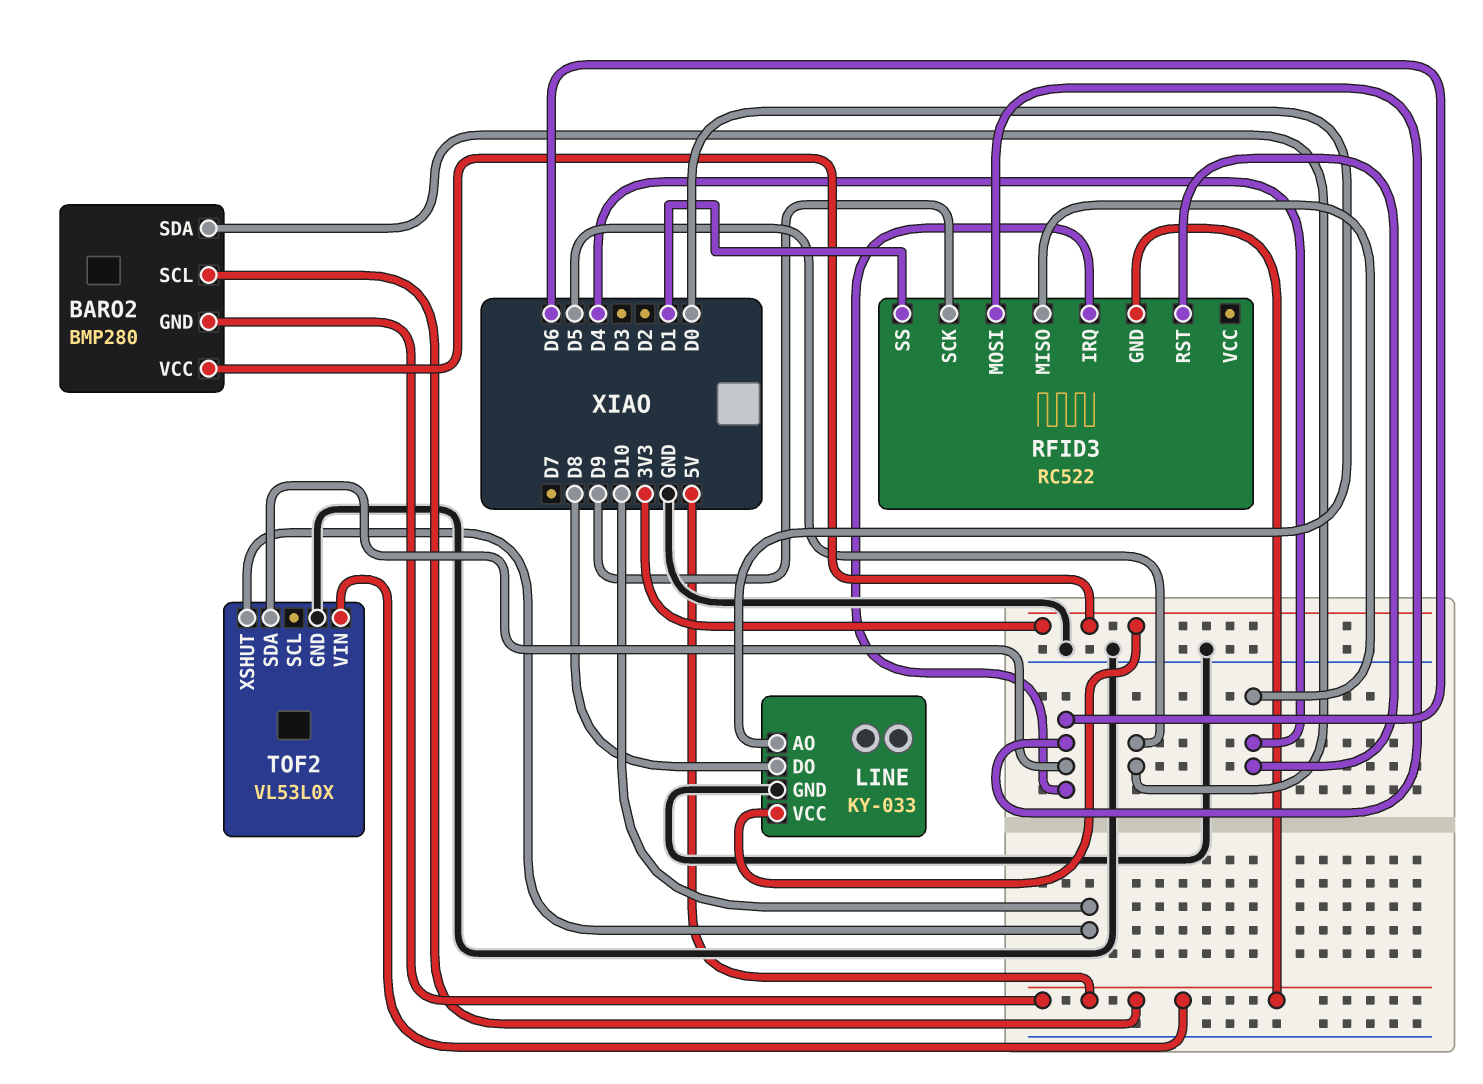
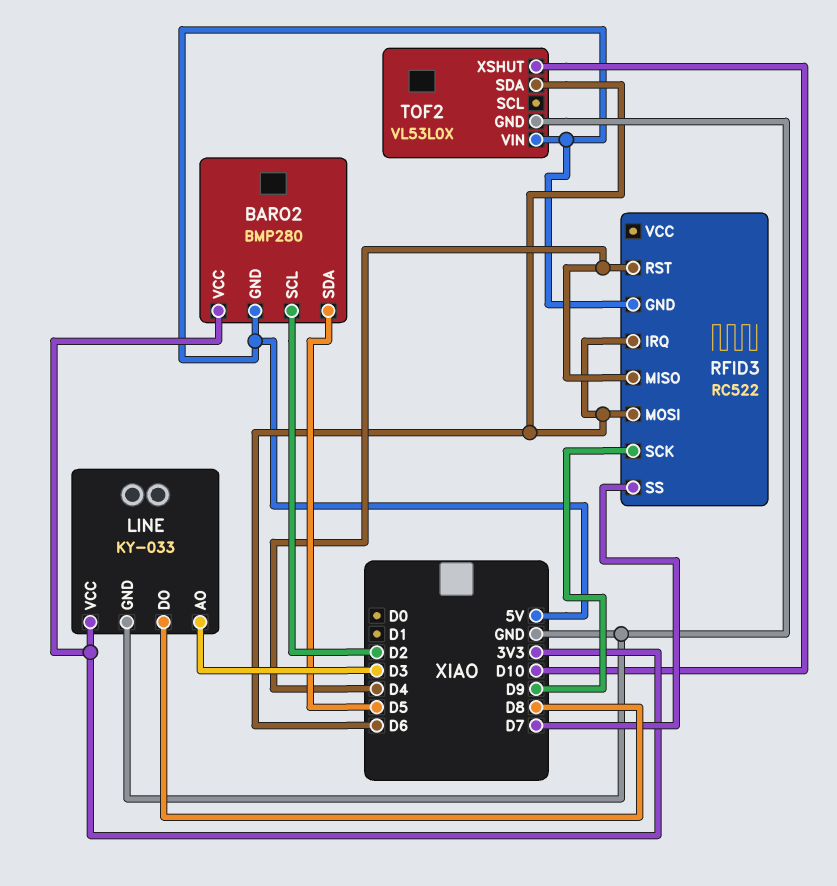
BARO2 pin SCL: 5V -> D2
LINE pin AO: D0 -> D3
RFID3 pin SS: D1 -> D7

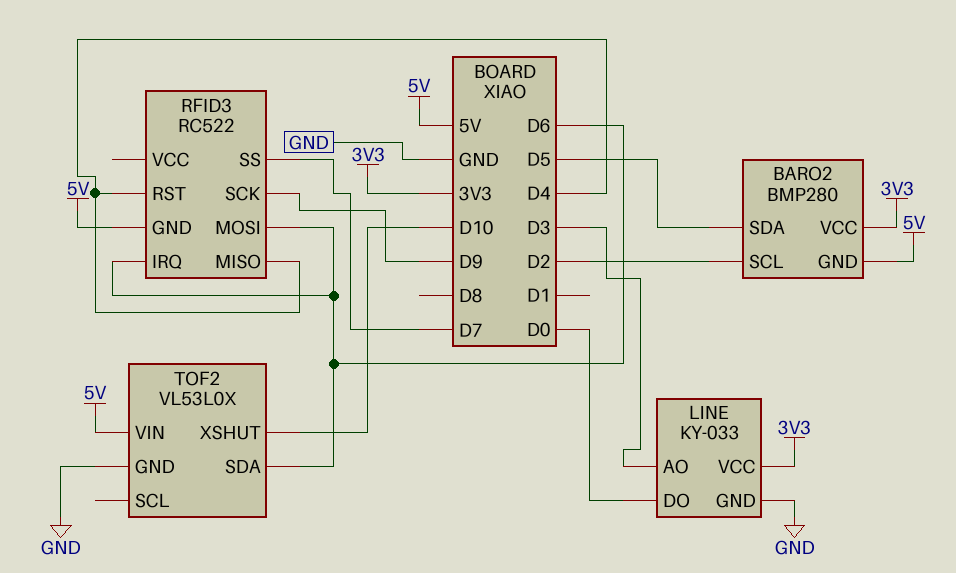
LINE pin DO: D8 -> D0

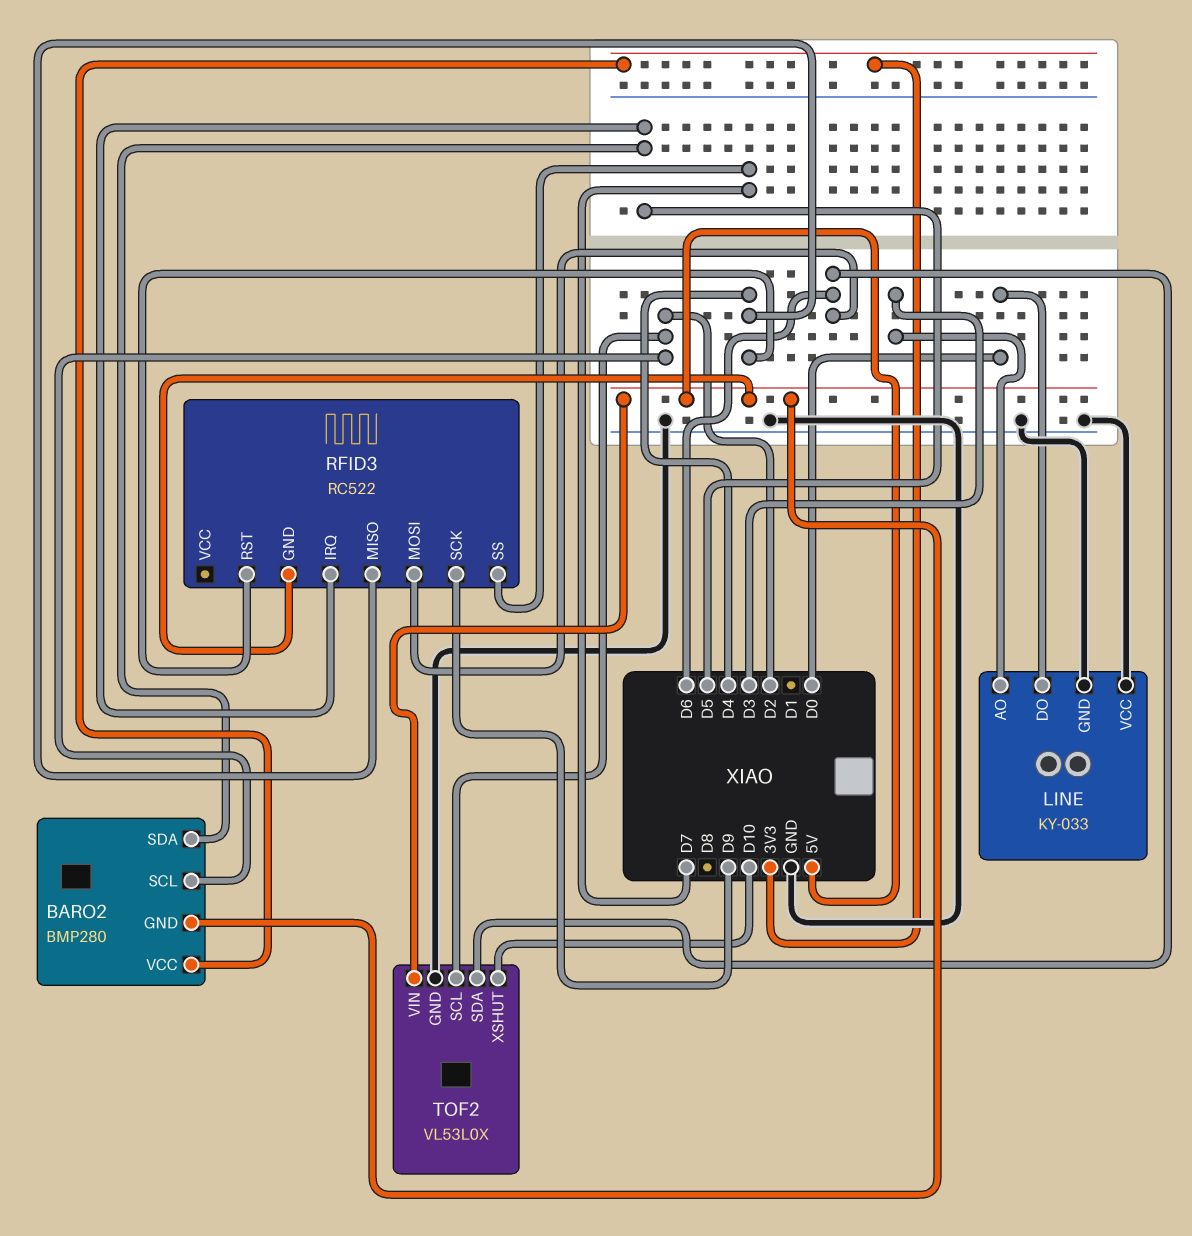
LINE pin VCC: 3V3 -> GND
RFID3 pin IRQ: D6 -> D5
TOF2 pin SCL: none -> D2

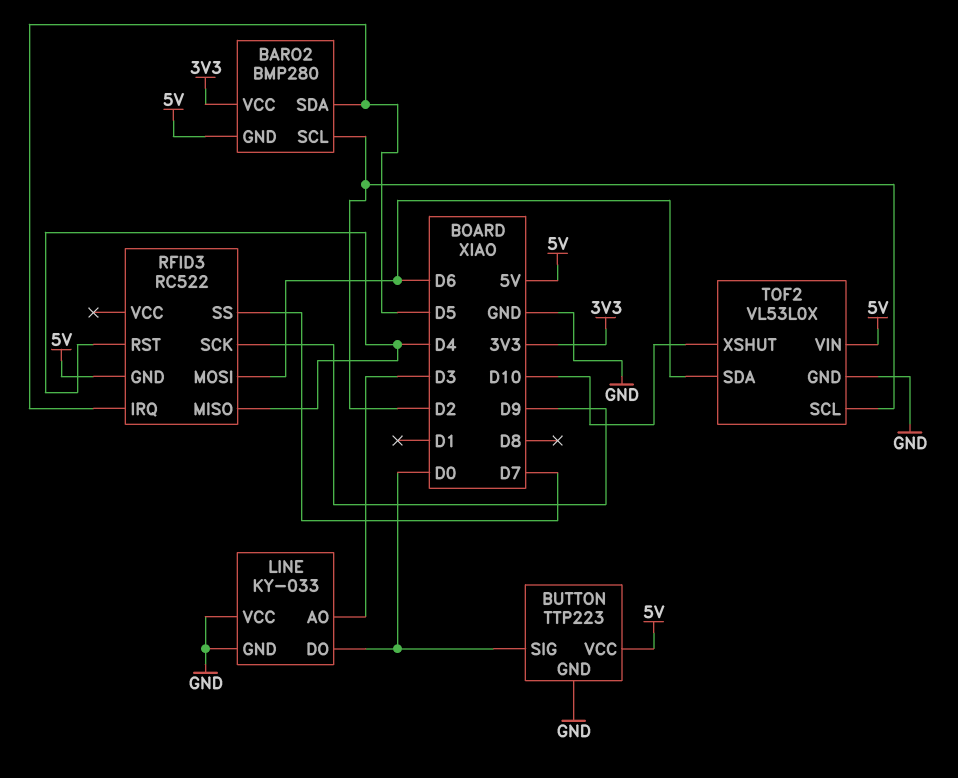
BUTTON: none -> TTP223
BUTTON pin GND: none -> GND
BUTTON pin SIG: none -> D0
BUTTON pin VCC: none -> 5V

